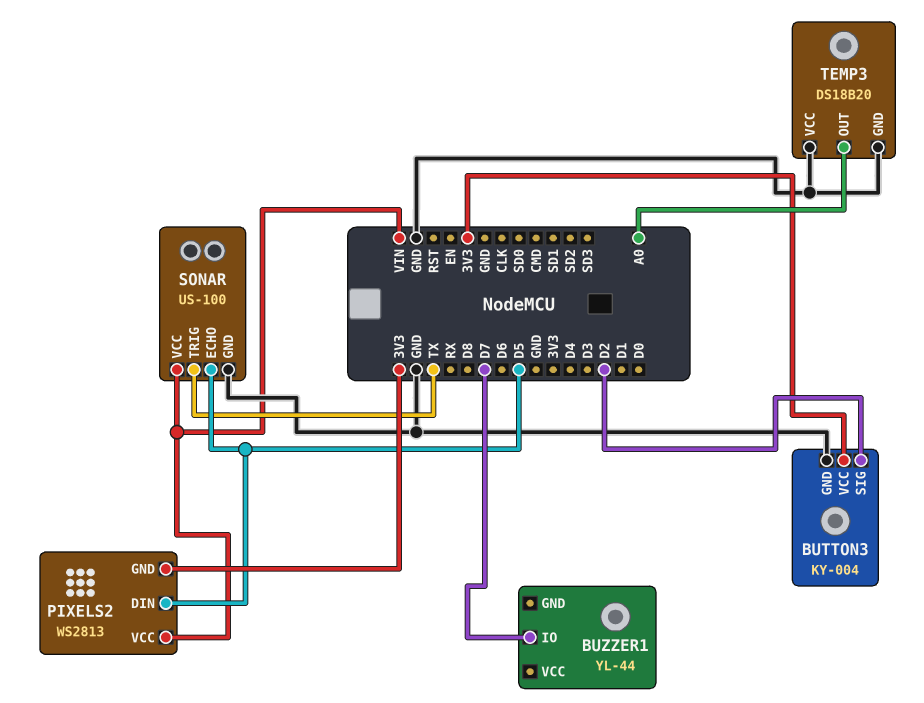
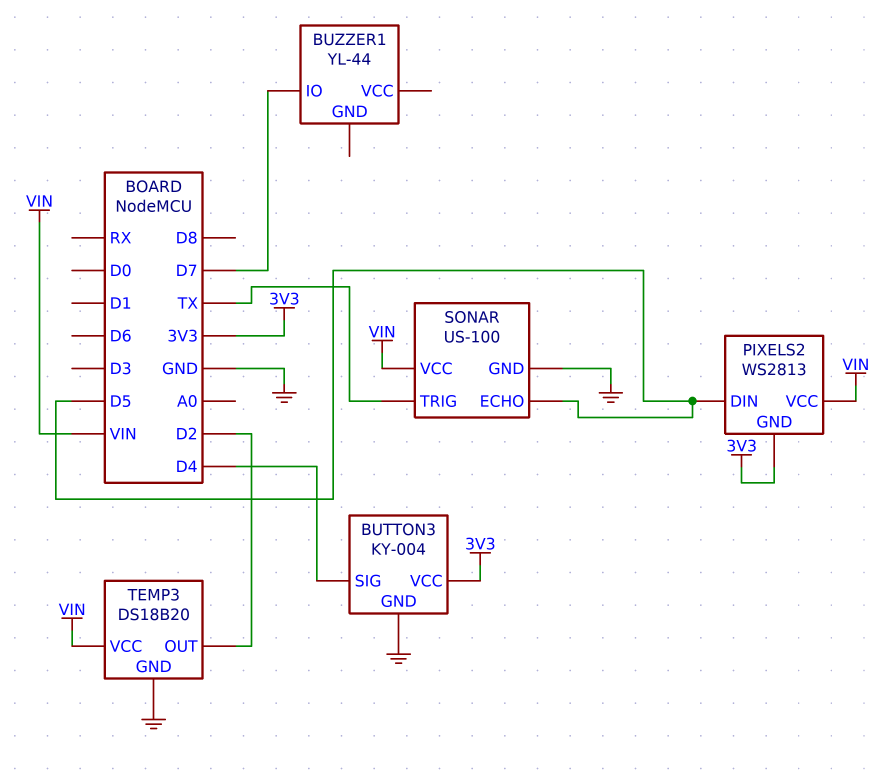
BUTTON3 pin SIG: D2 -> D4
TEMP3 pin OUT: A0 -> D2
TEMP3 pin VCC: GND -> VIN

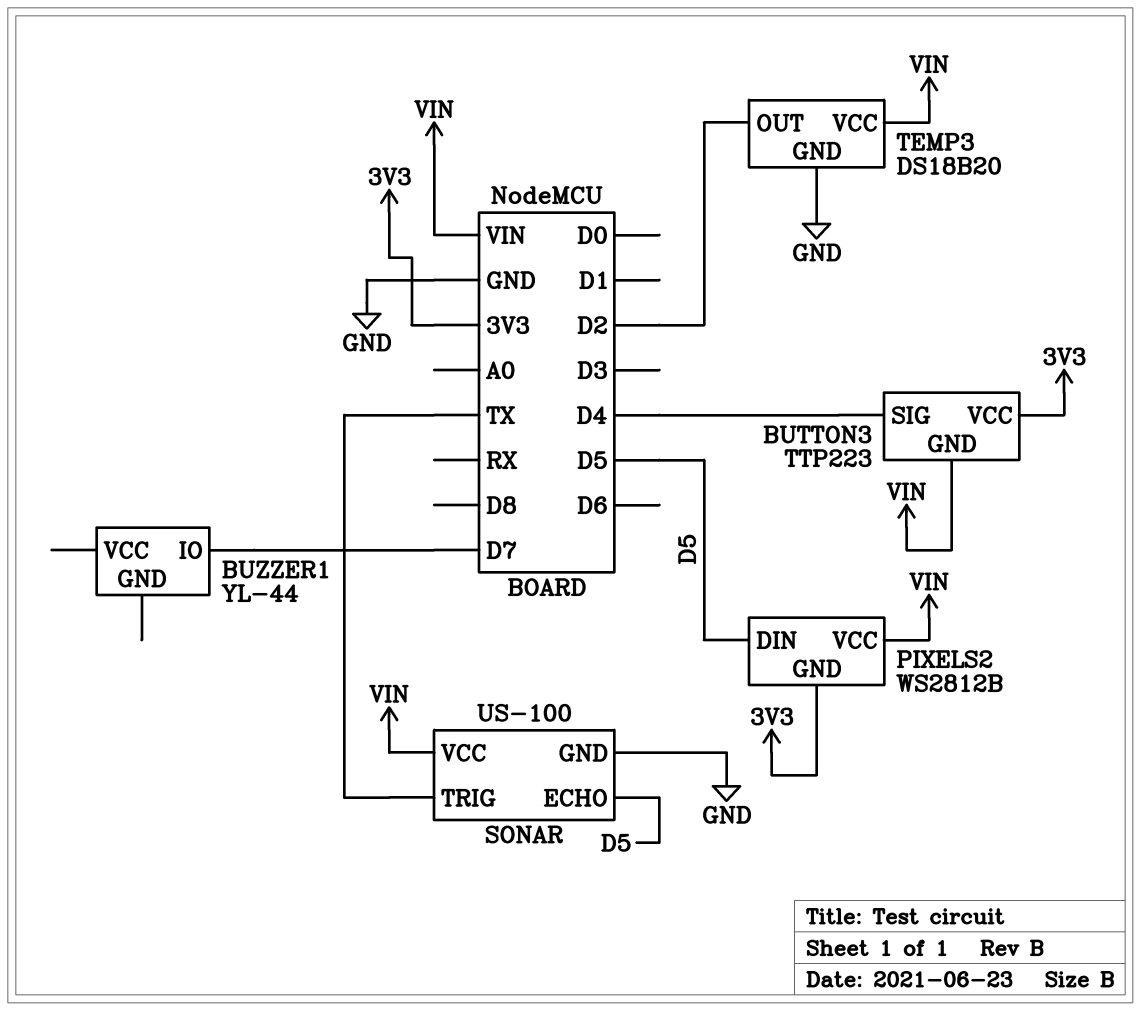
BUTTON3: KY-004 -> TTP223
BUTTON3 pin GND: GND -> VIN
PIXELS2: WS2813 -> WS2812B

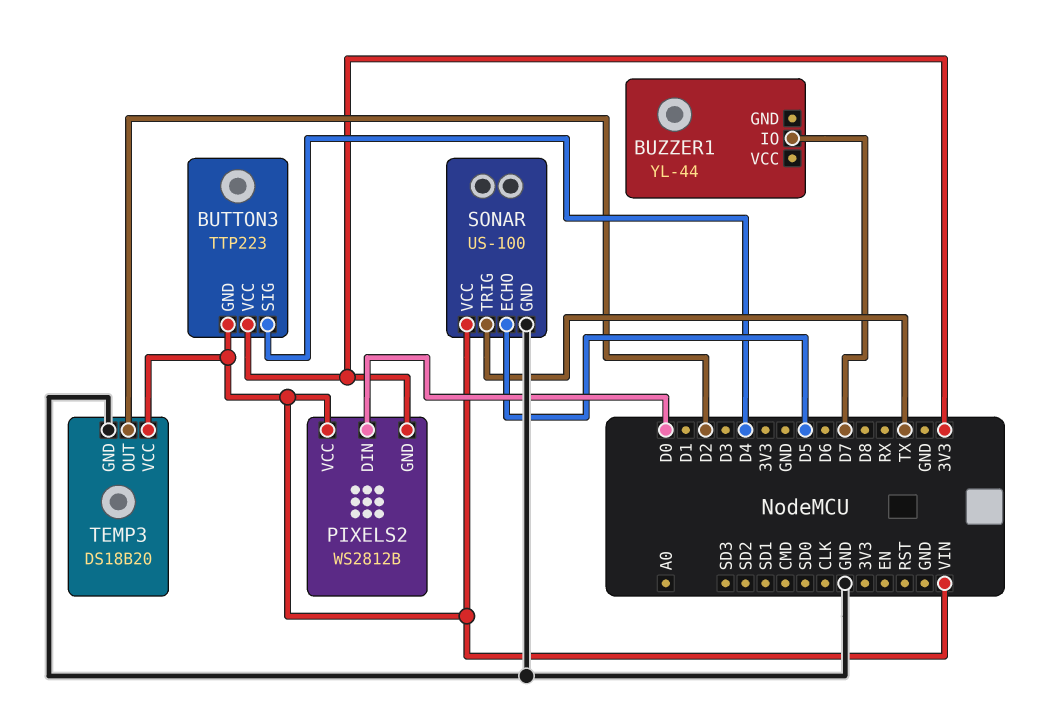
PIXELS2 pin DIN: D5 -> D0

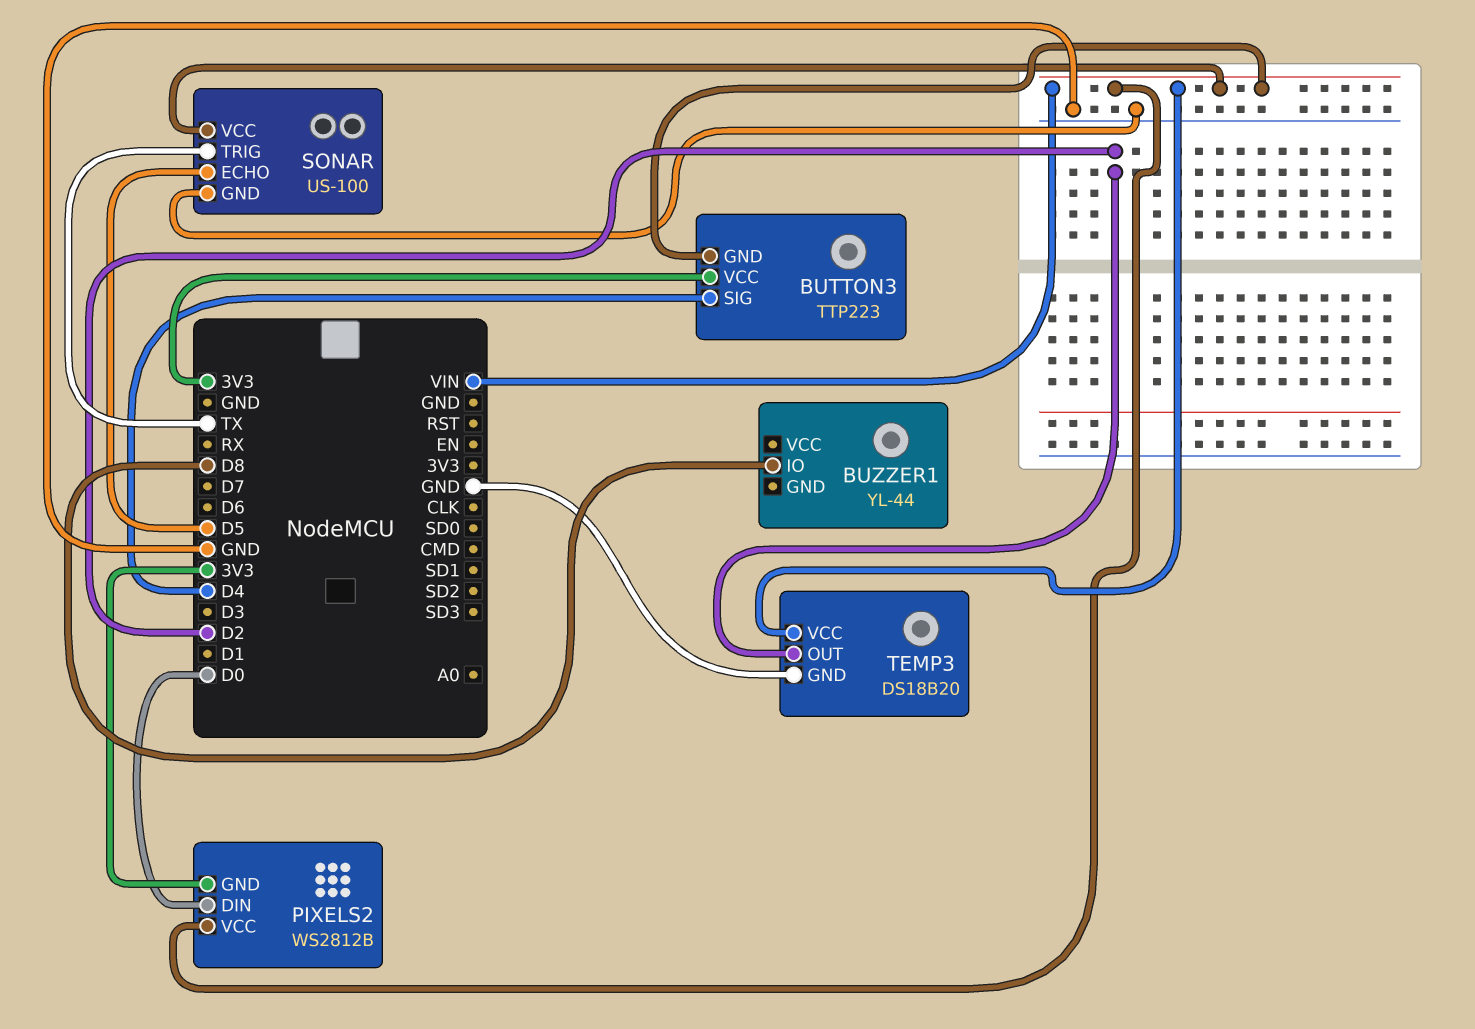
BUZZER1 pin IO: D7 -> D8

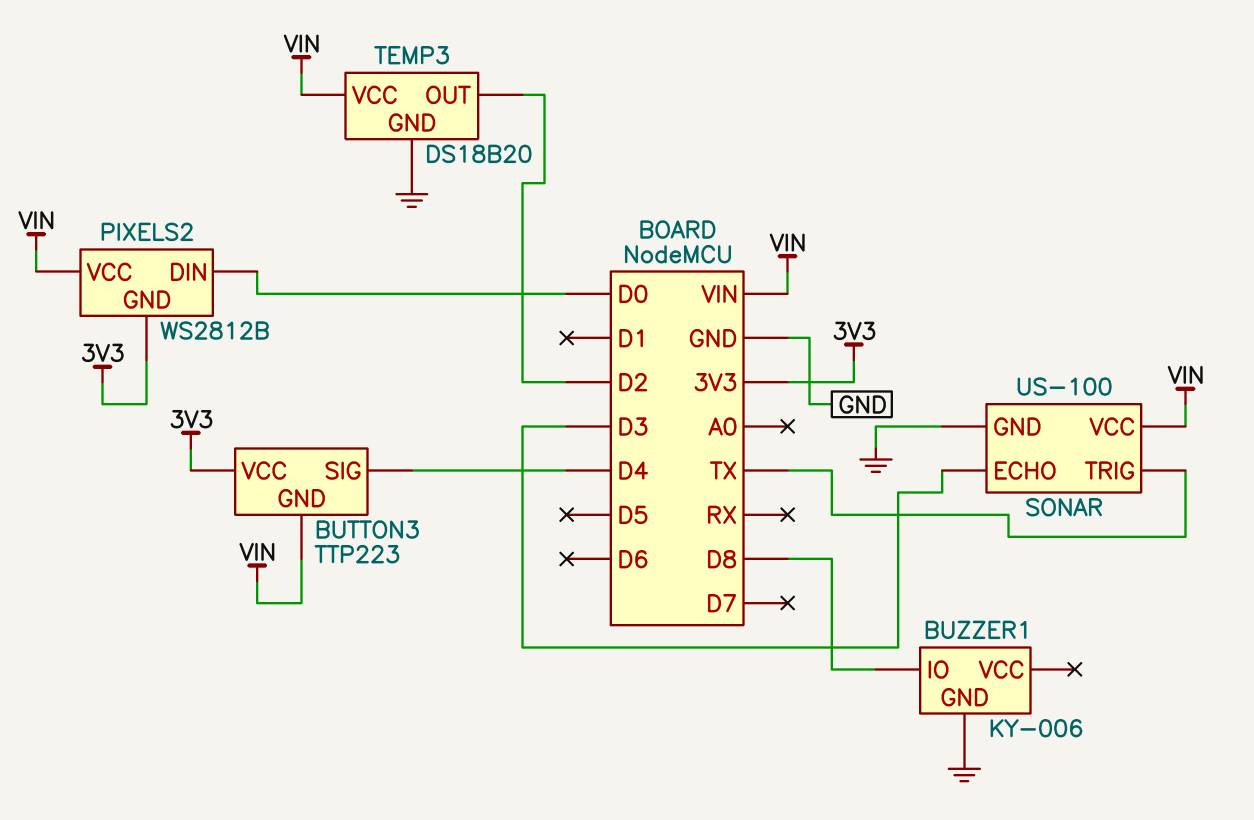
BUZZER1: YL-44 -> KY-006
BUZZER1 pin GND: none -> GND
SONAR pin ECHO: D5 -> D3

